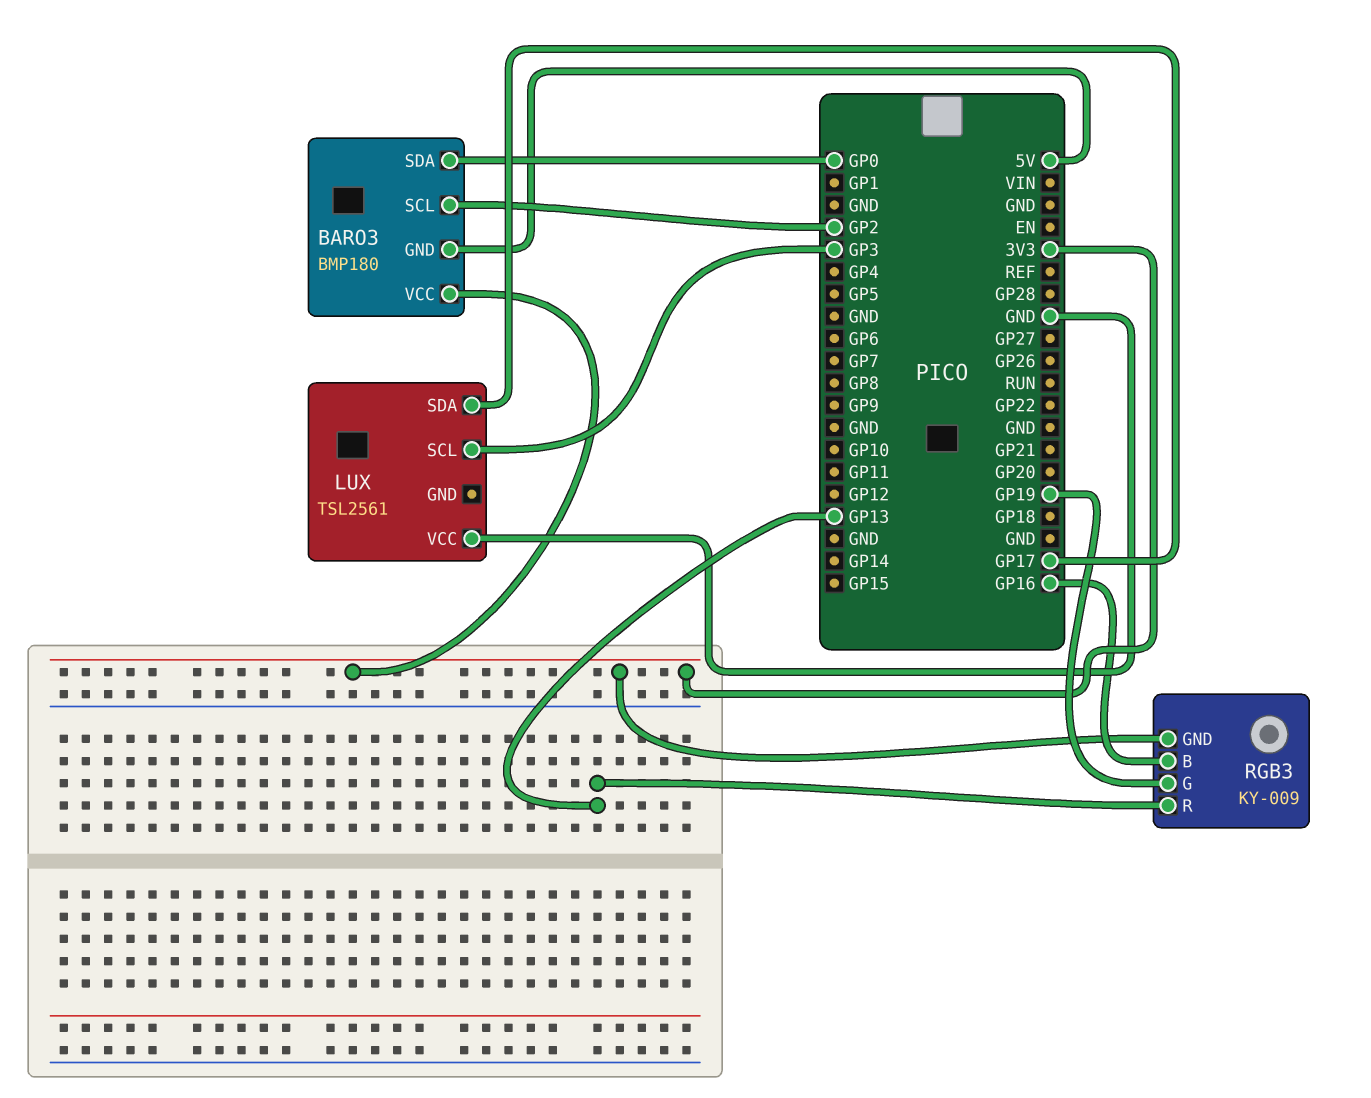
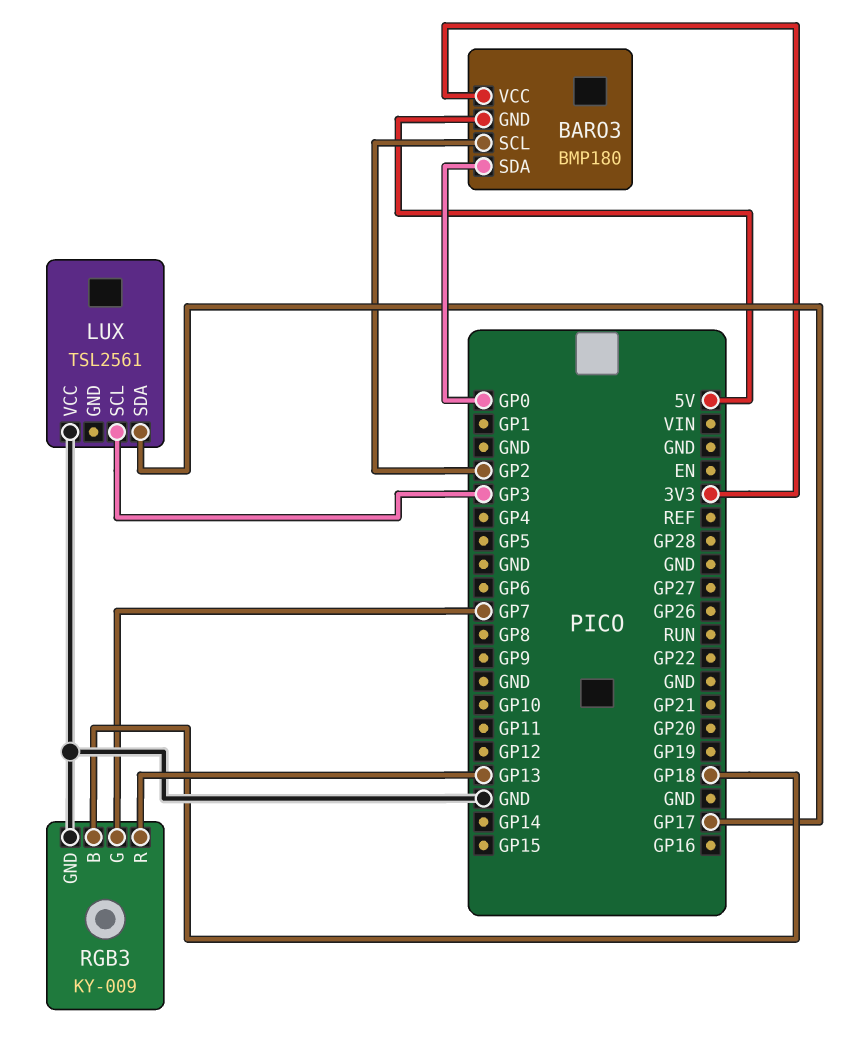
RGB3 pin B: GP16 -> GP18
RGB3 pin G: GP19 -> GP7
RGB3 pin GND: 3V3 -> GND

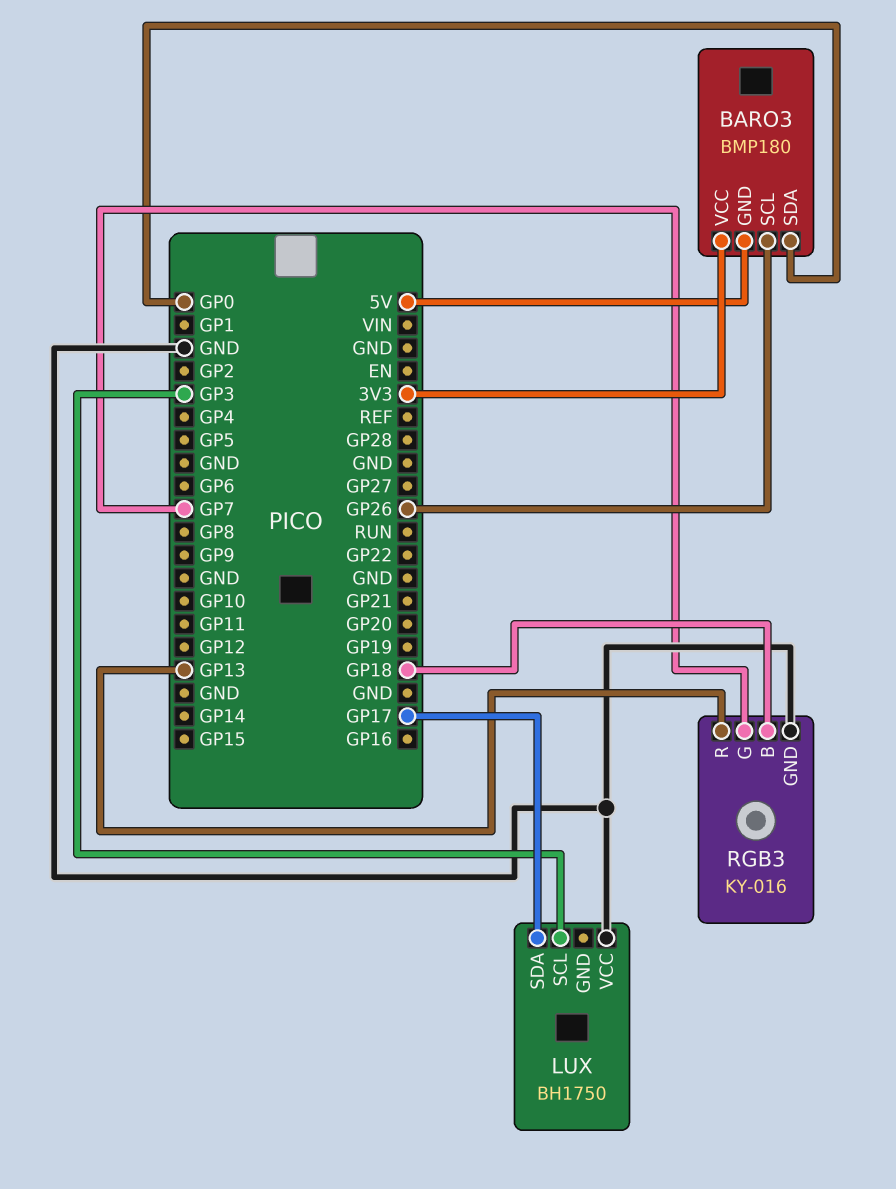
BARO3 pin SCL: GP2 -> GP26
LUX: TSL2561 -> BH1750
RGB3: KY-009 -> KY-016

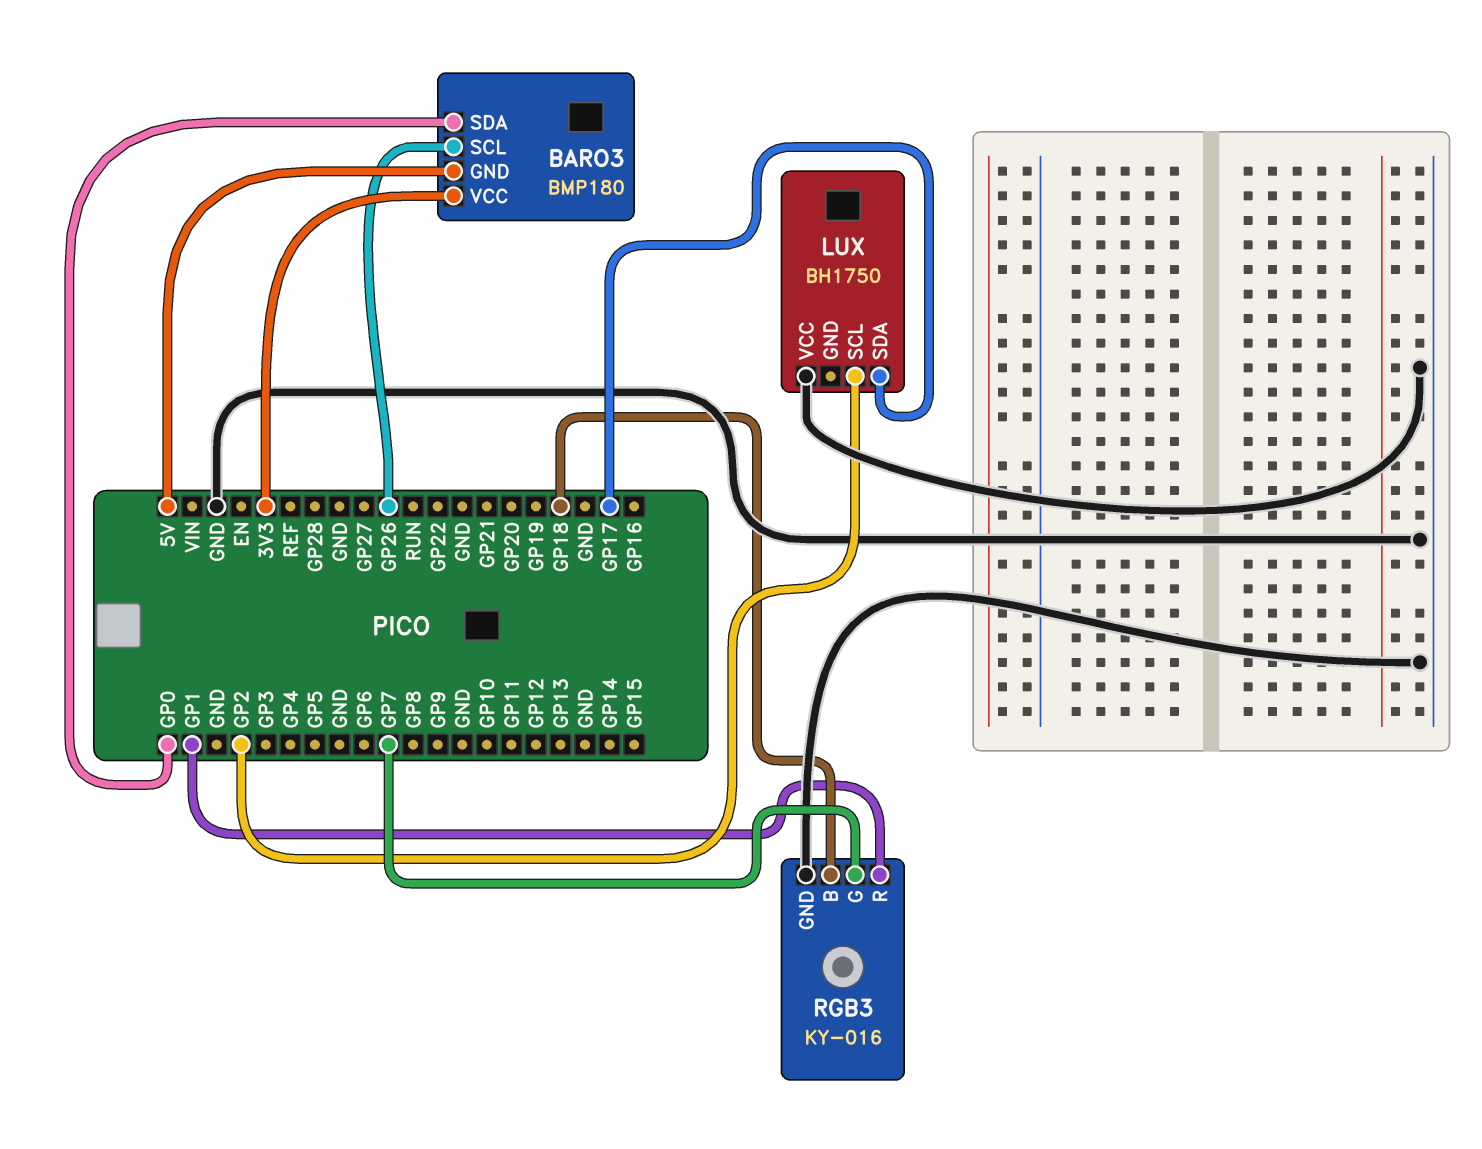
LUX pin SCL: GP3 -> GP2
RGB3 pin R: GP13 -> GP1

